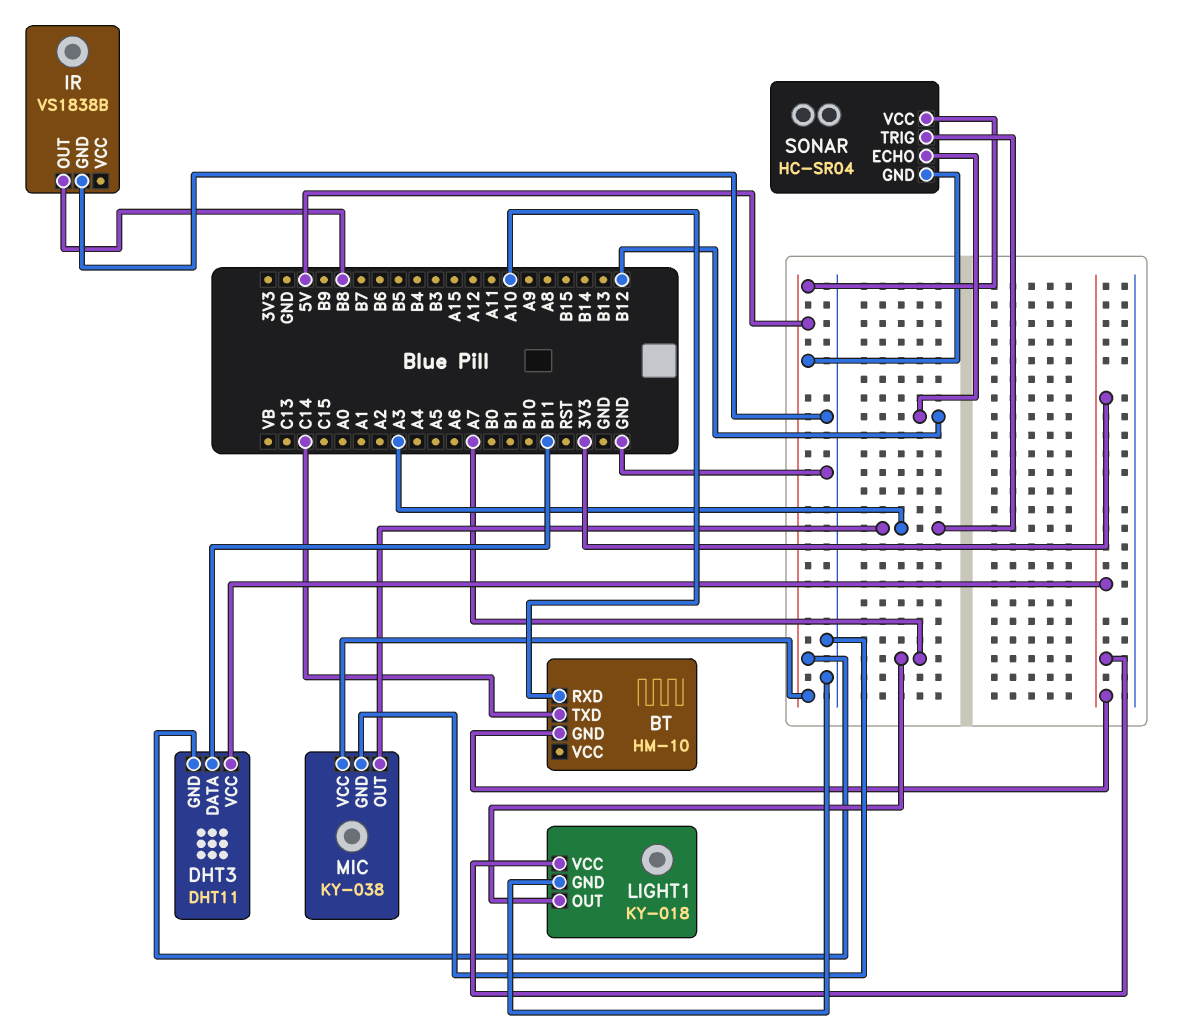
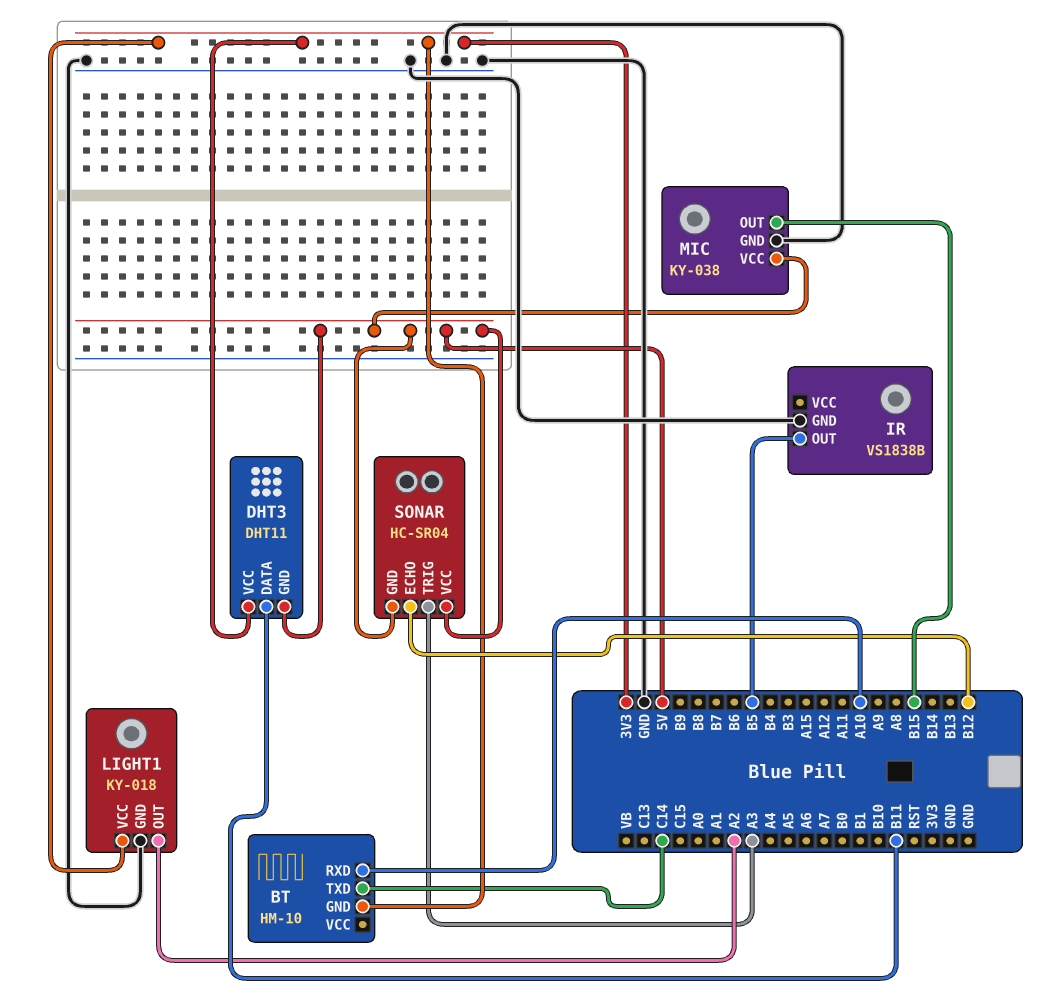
IR pin OUT: B8 -> B5
LIGHT1 pin OUT: A7 -> A2
MIC pin OUT: A3 -> B15

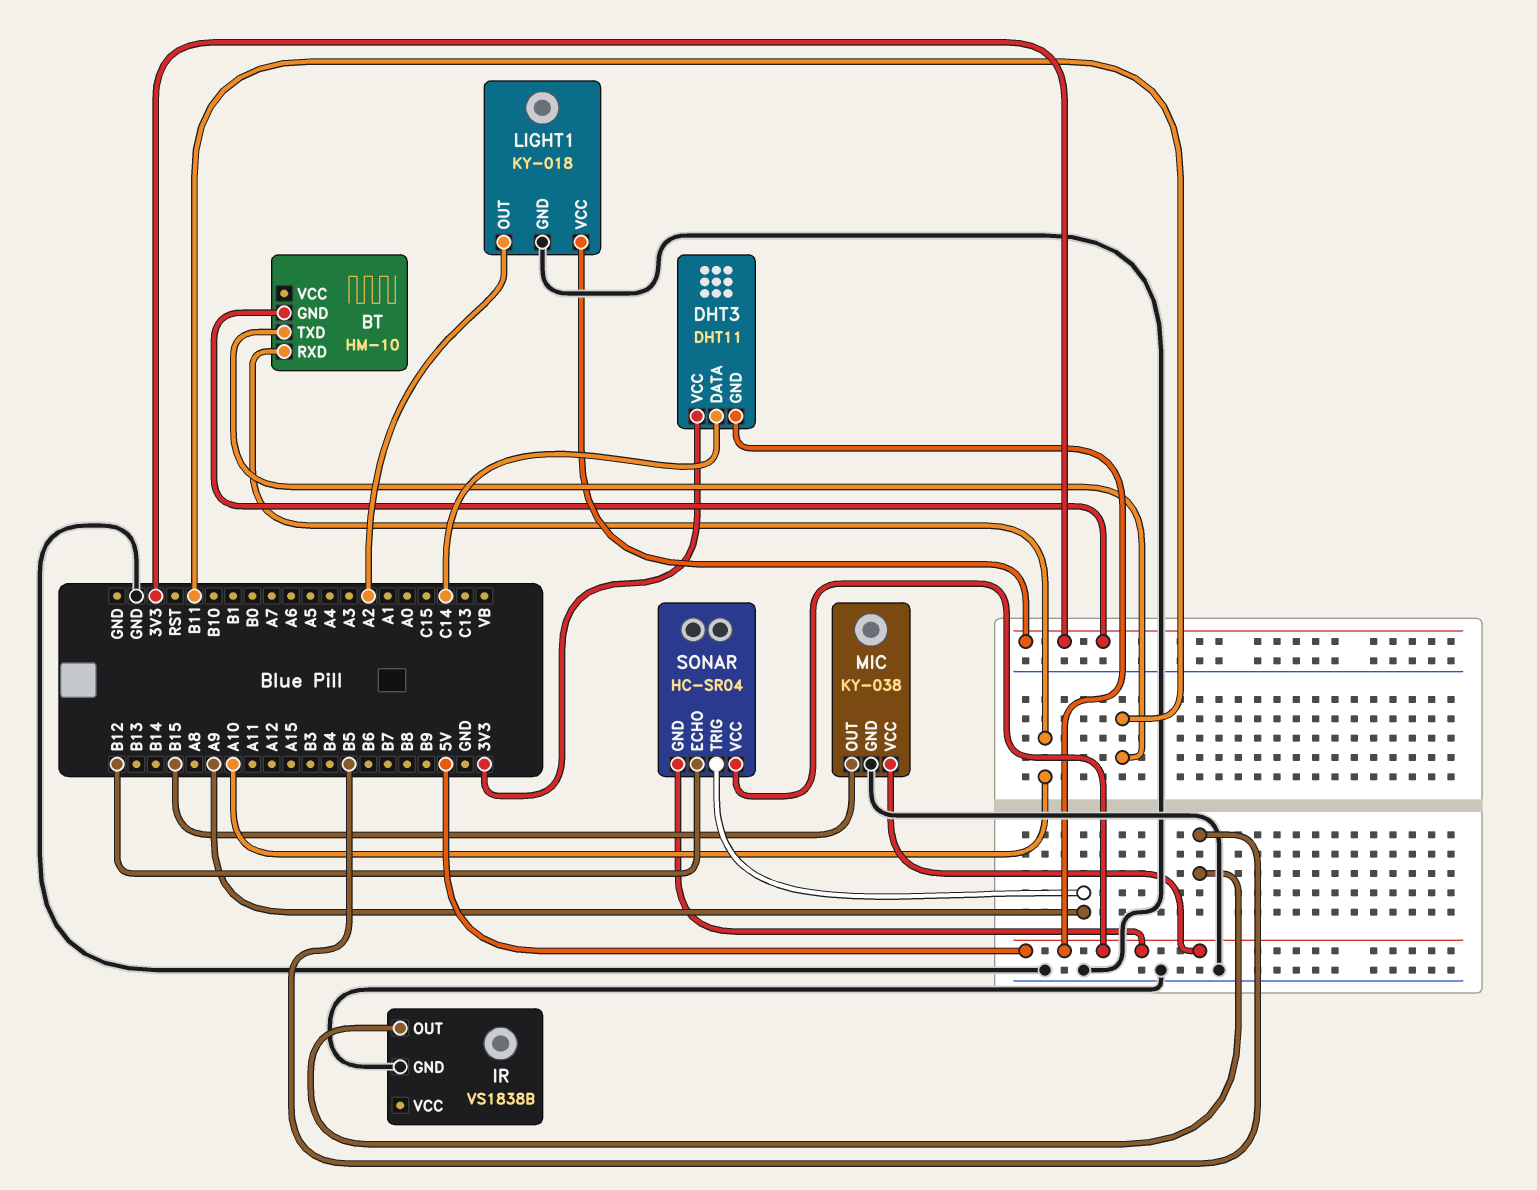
BT pin TXD: C14 -> B11
DHT3 pin DATA: B11 -> C14
SONAR pin TRIG: A3 -> A9

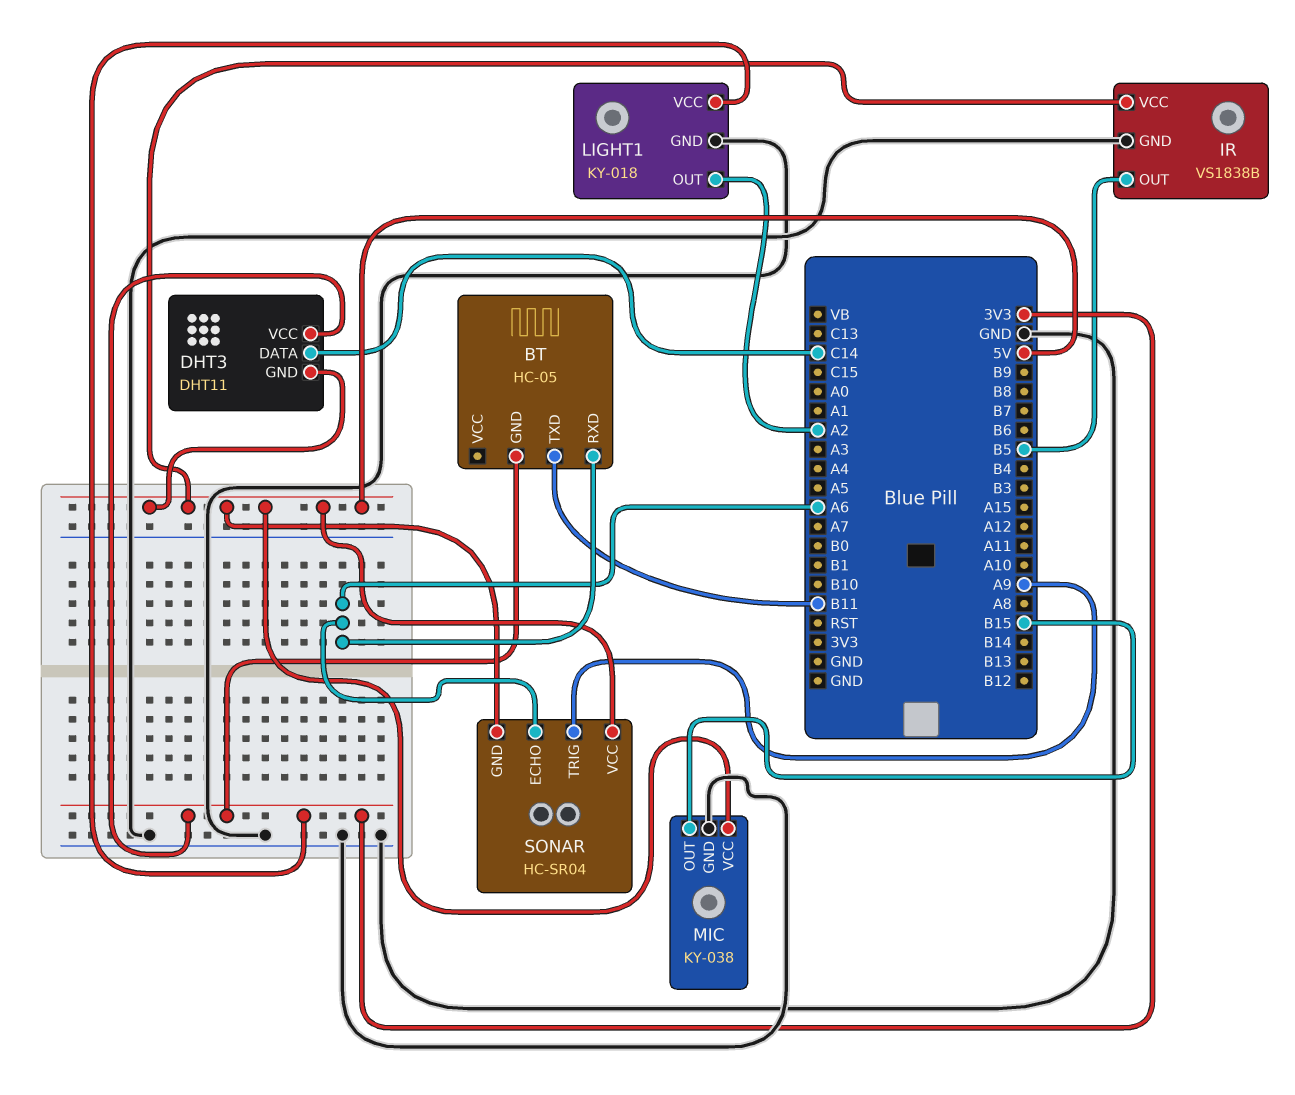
BT: HM-10 -> HC-05
BT pin RXD: A10 -> A6
IR pin VCC: none -> 5V
SONAR pin ECHO: B12 -> A6

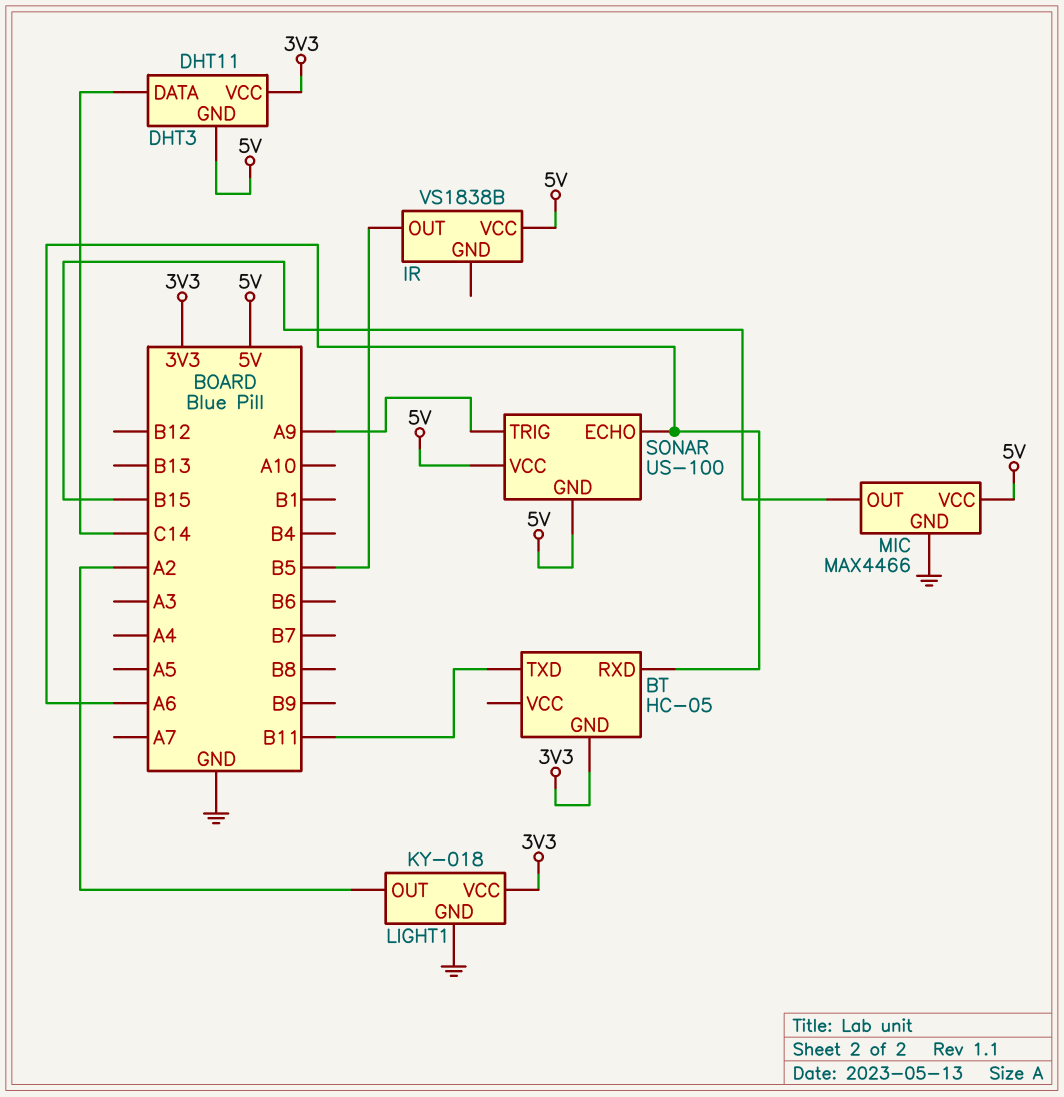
IR pin GND: GND -> none
MIC: KY-038 -> MAX4466
SONAR: HC-SR04 -> US-100

